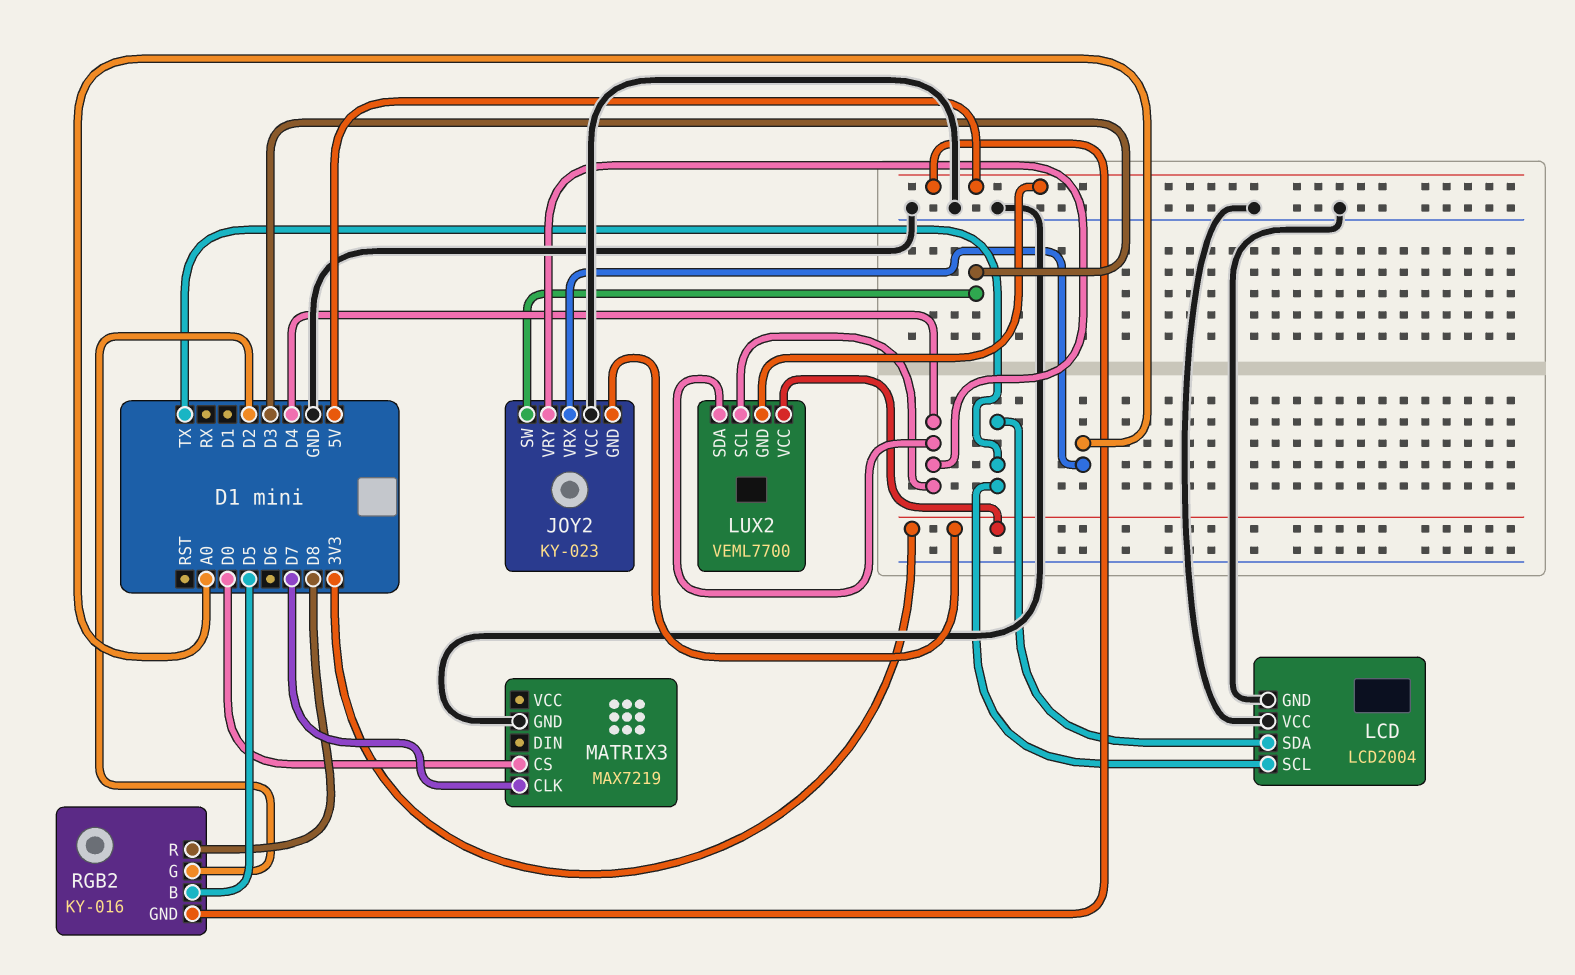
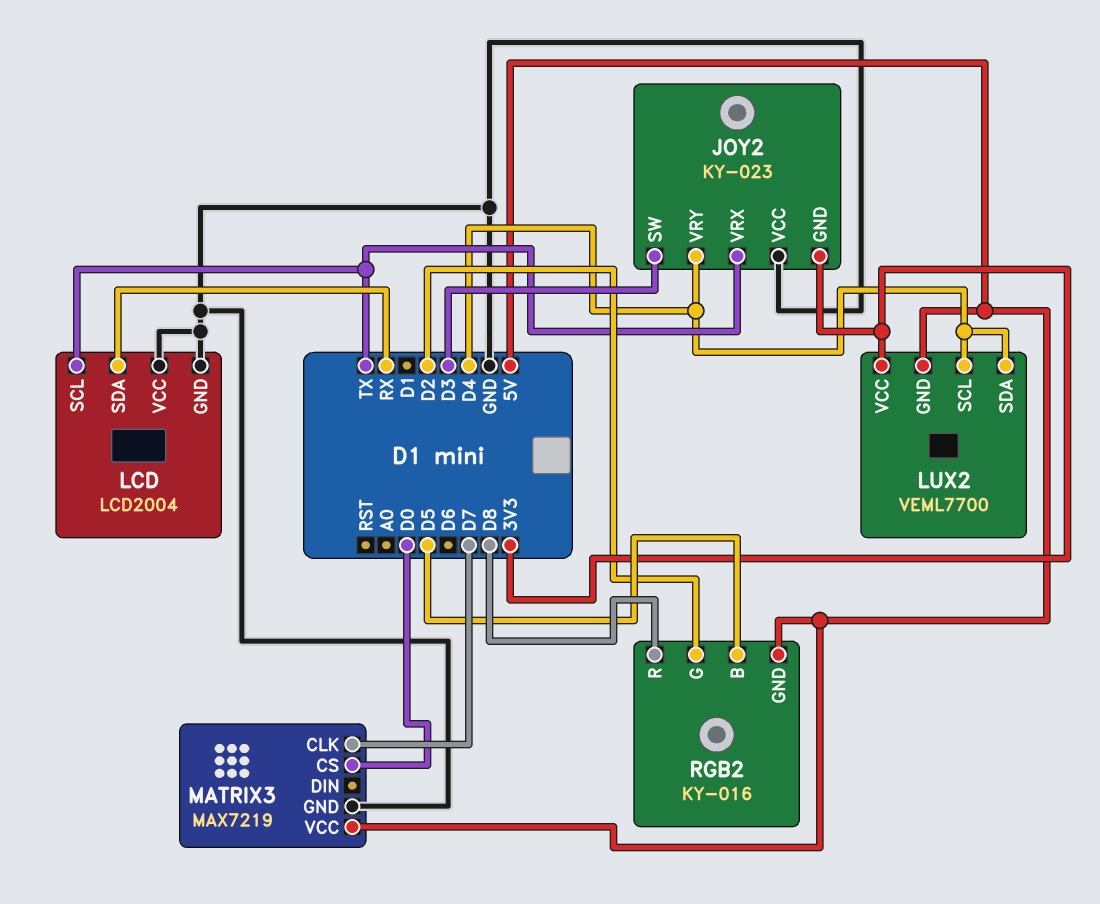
JOY2 pin VRX: A0 -> TX
LCD pin SDA: TX -> RX
MATRIX3 pin VCC: none -> 5V

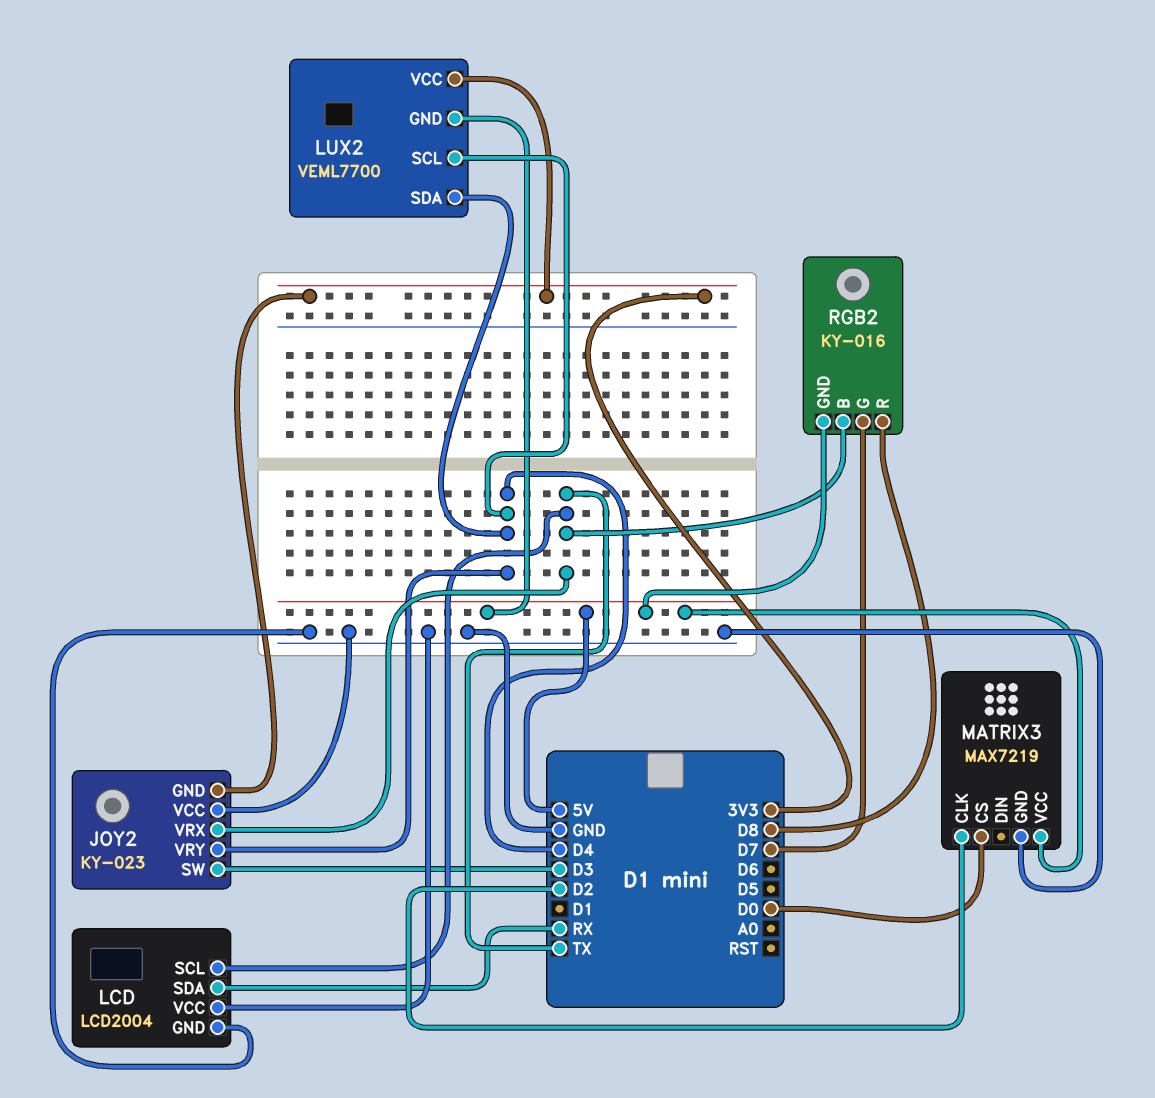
MATRIX3 pin CLK: D7 -> D2
RGB2 pin B: D5 -> TX
RGB2 pin G: D2 -> D7

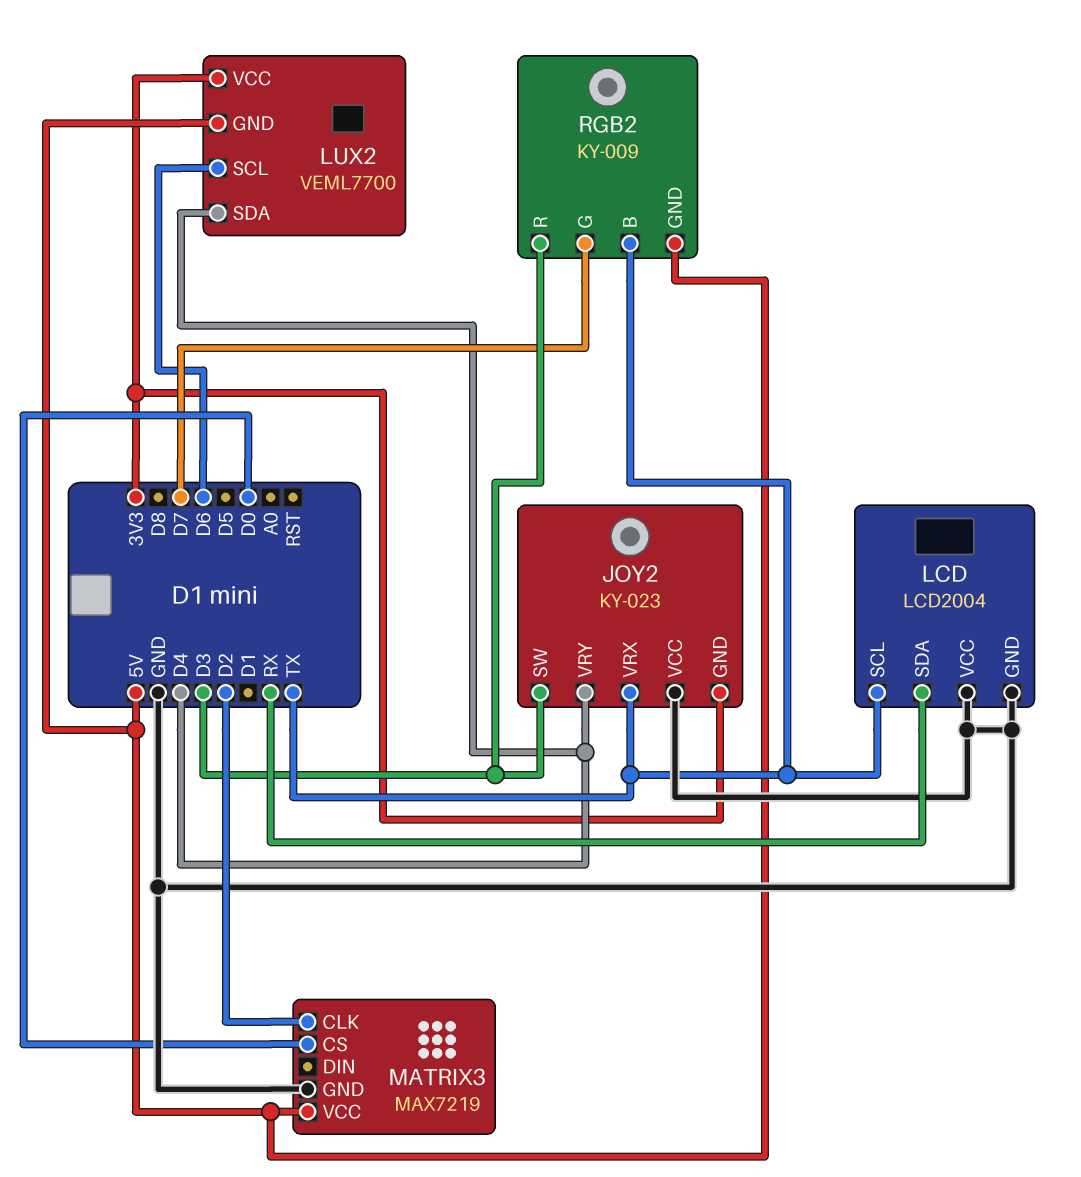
LUX2 pin SCL: D4 -> D6
RGB2: KY-016 -> KY-009
RGB2 pin R: D8 -> D3

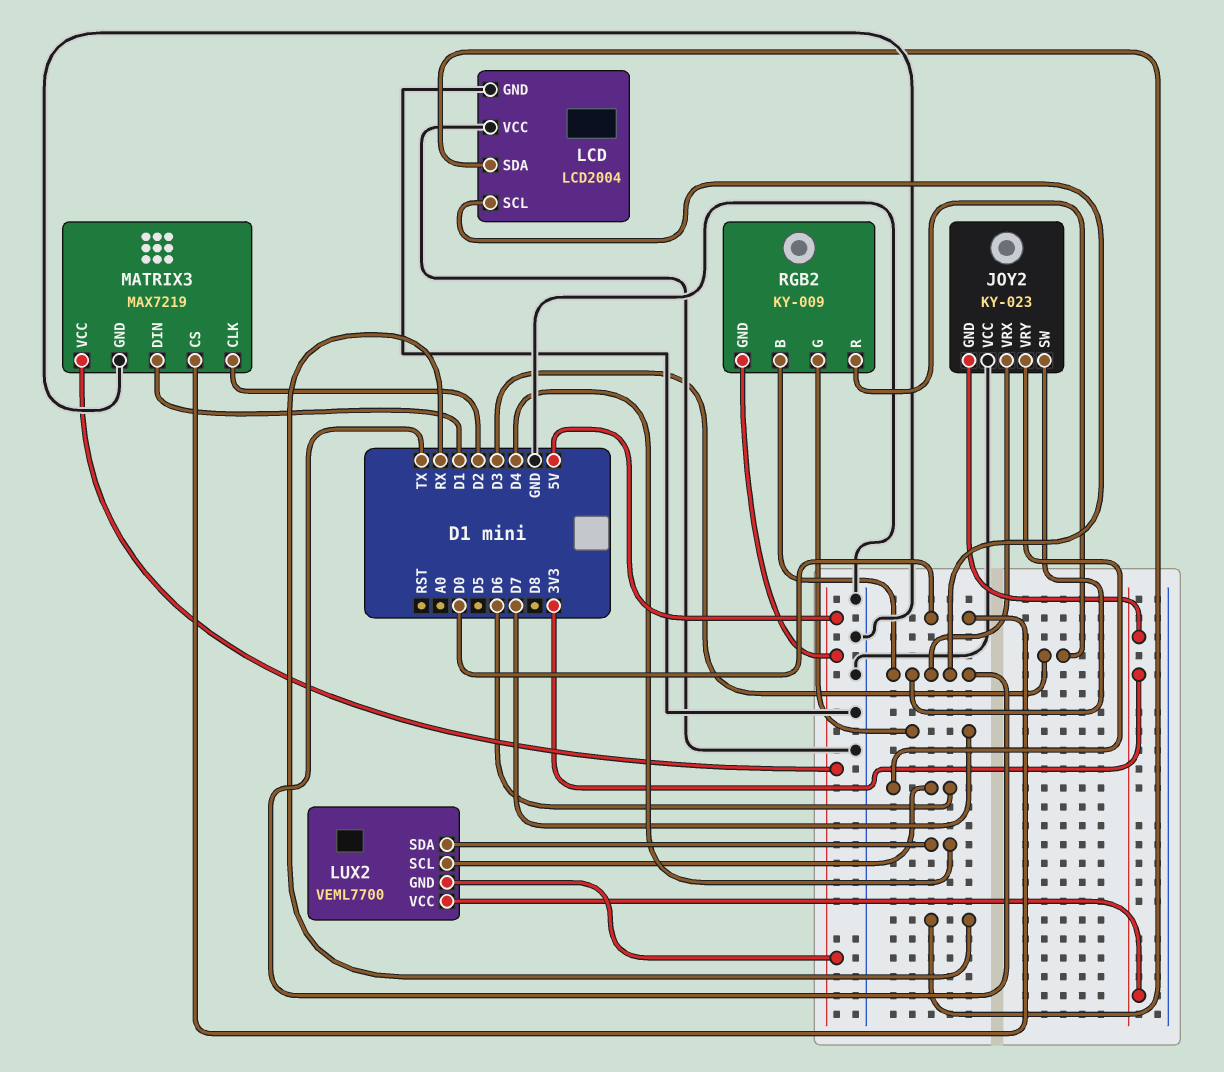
JOY2 pin SW: D3 -> TX
JOY2 pin VRY: D4 -> D6
MATRIX3 pin DIN: none -> D1

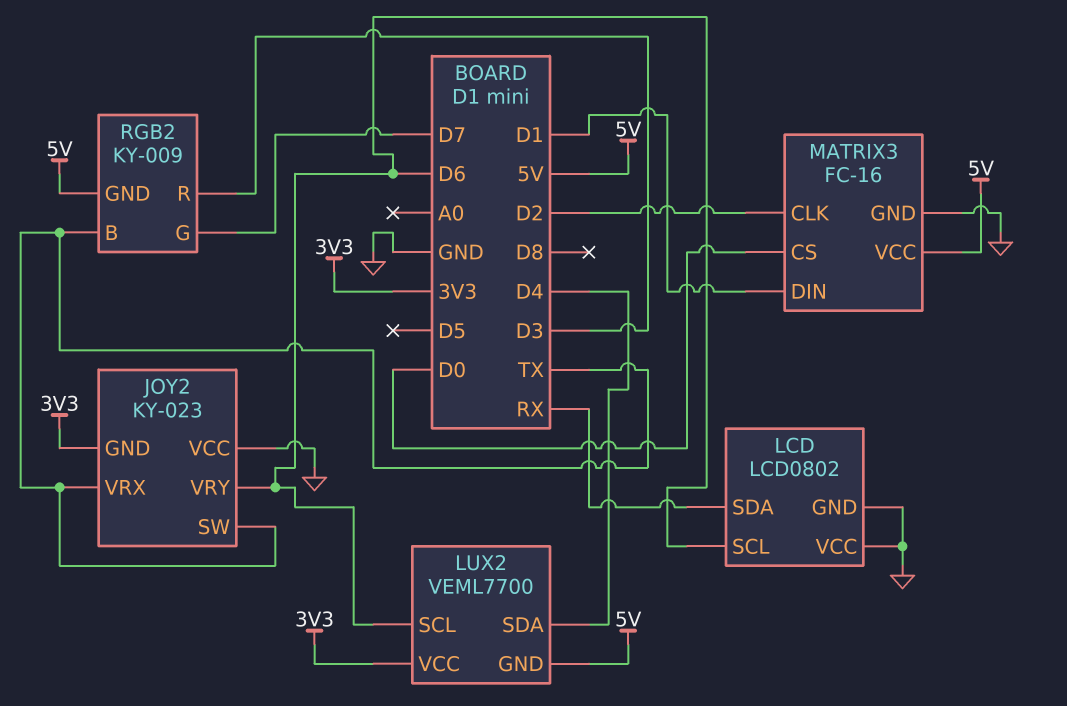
LCD: LCD2004 -> LCD0802
LCD pin SCL: TX -> D6
MATRIX3: MAX7219 -> FC-16

